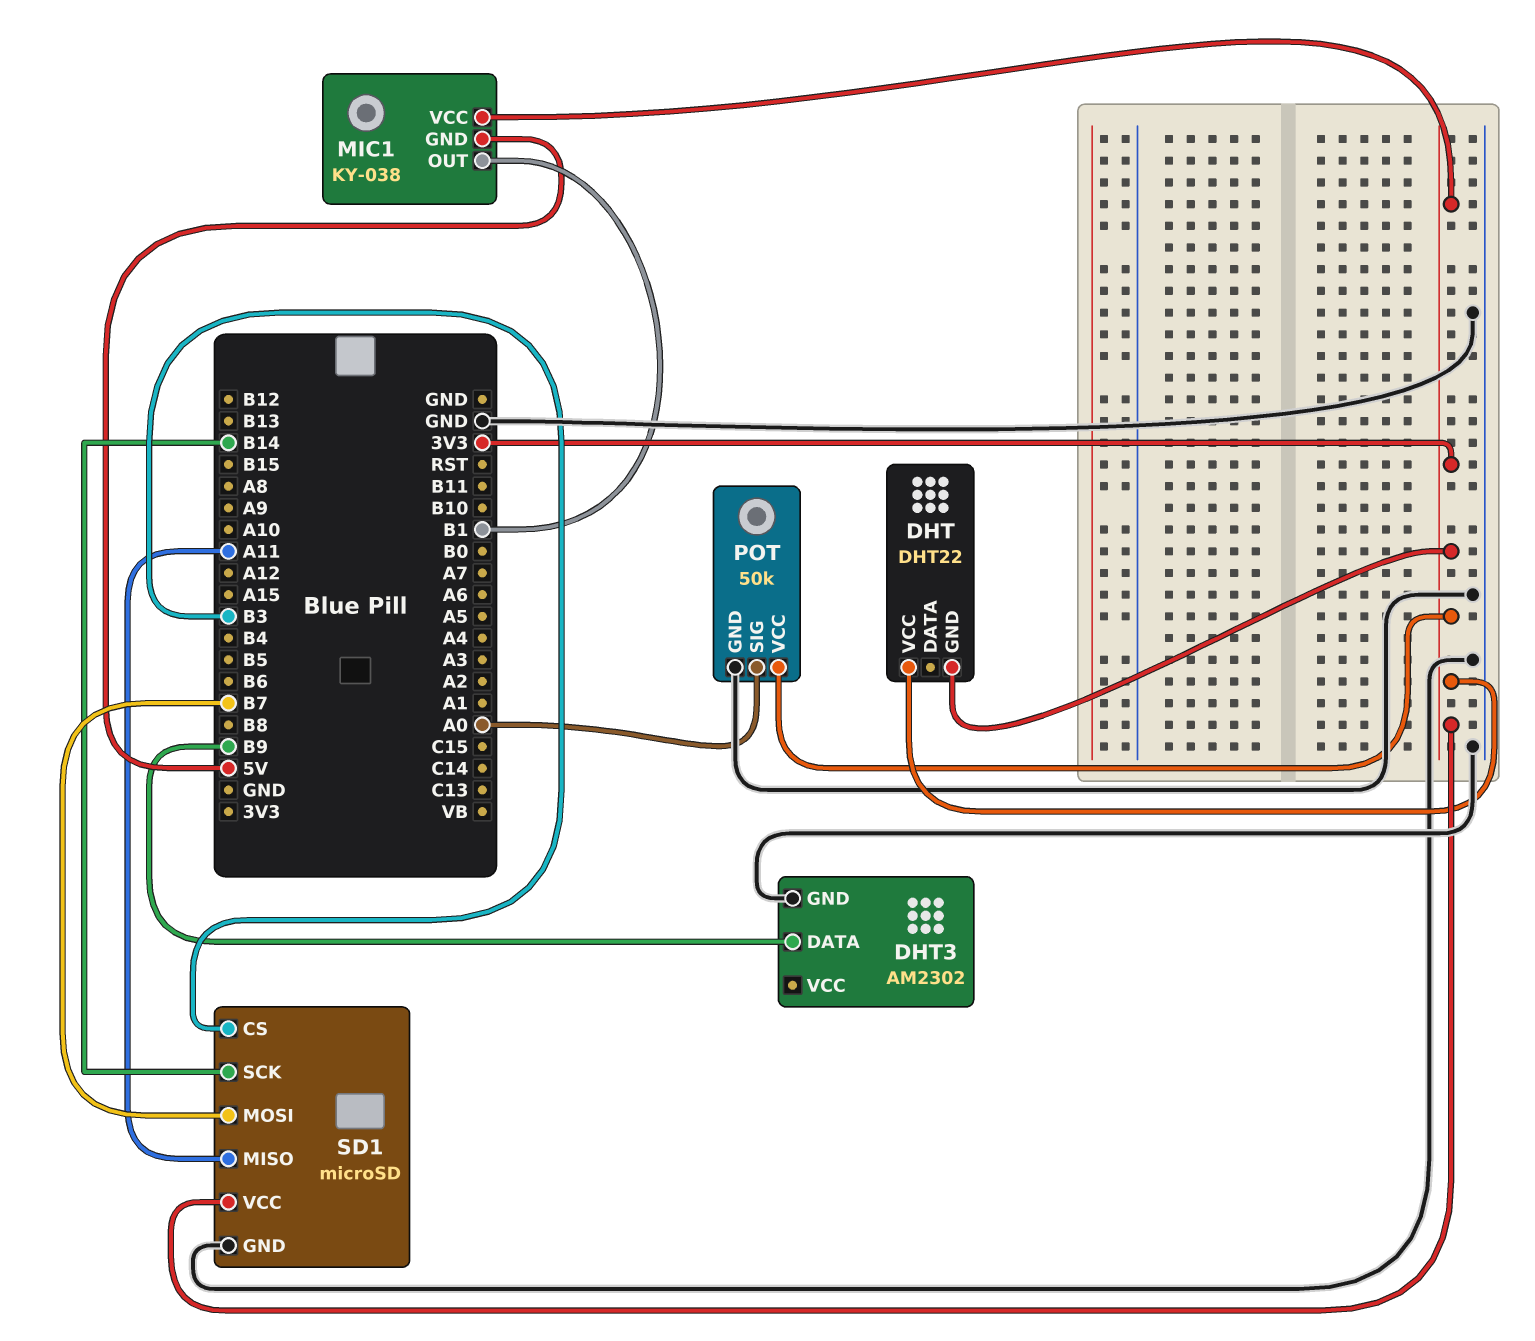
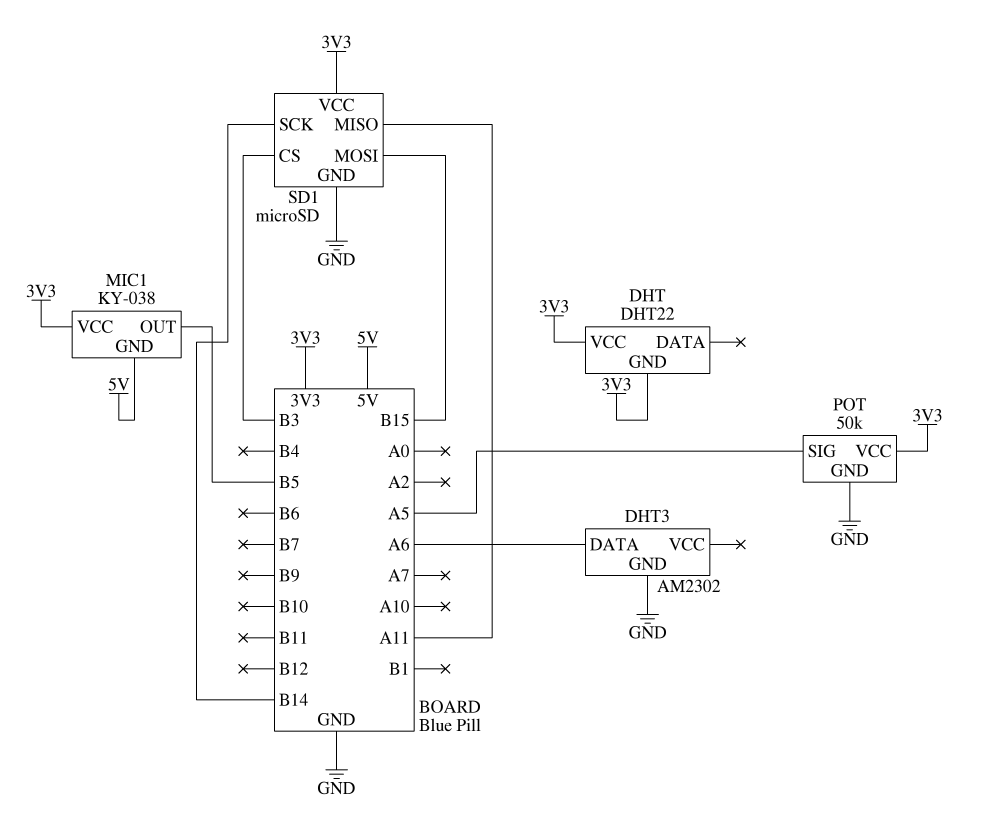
DHT3 pin DATA: B9 -> A6
MIC1 pin OUT: B1 -> B5
POT pin SIG: A0 -> A5
SD1 pin MOSI: B7 -> B15

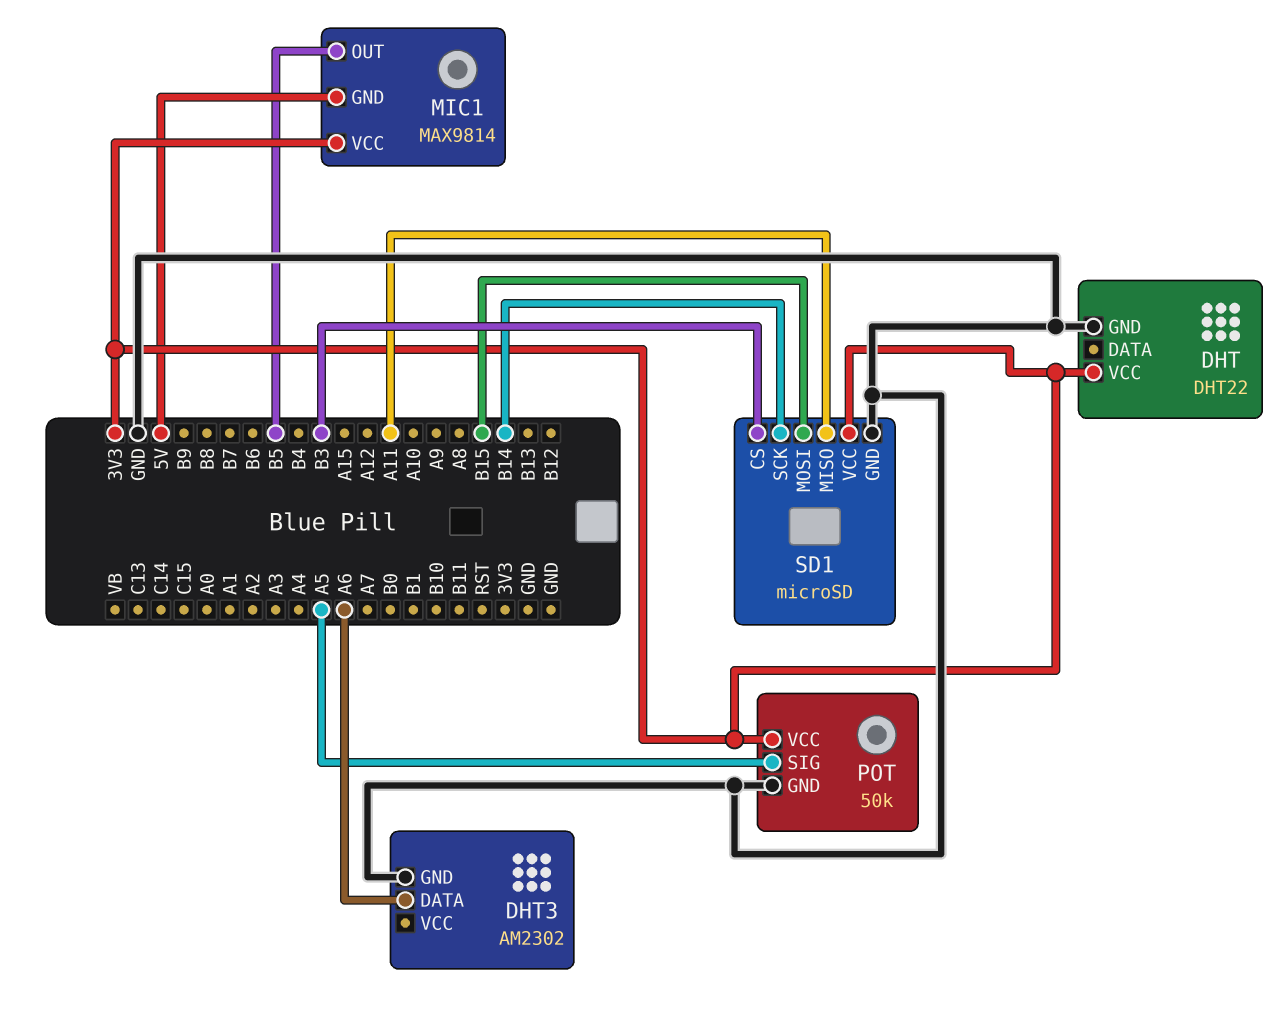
DHT pin GND: 3V3 -> GND
MIC1: KY-038 -> MAX9814

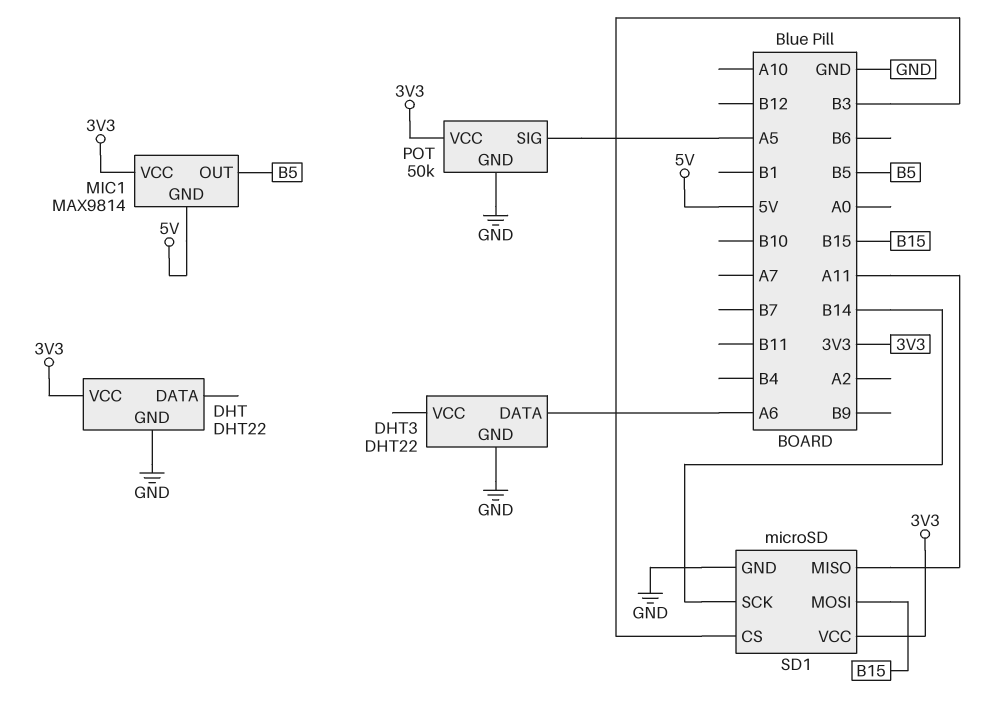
DHT3: AM2302 -> DHT22

